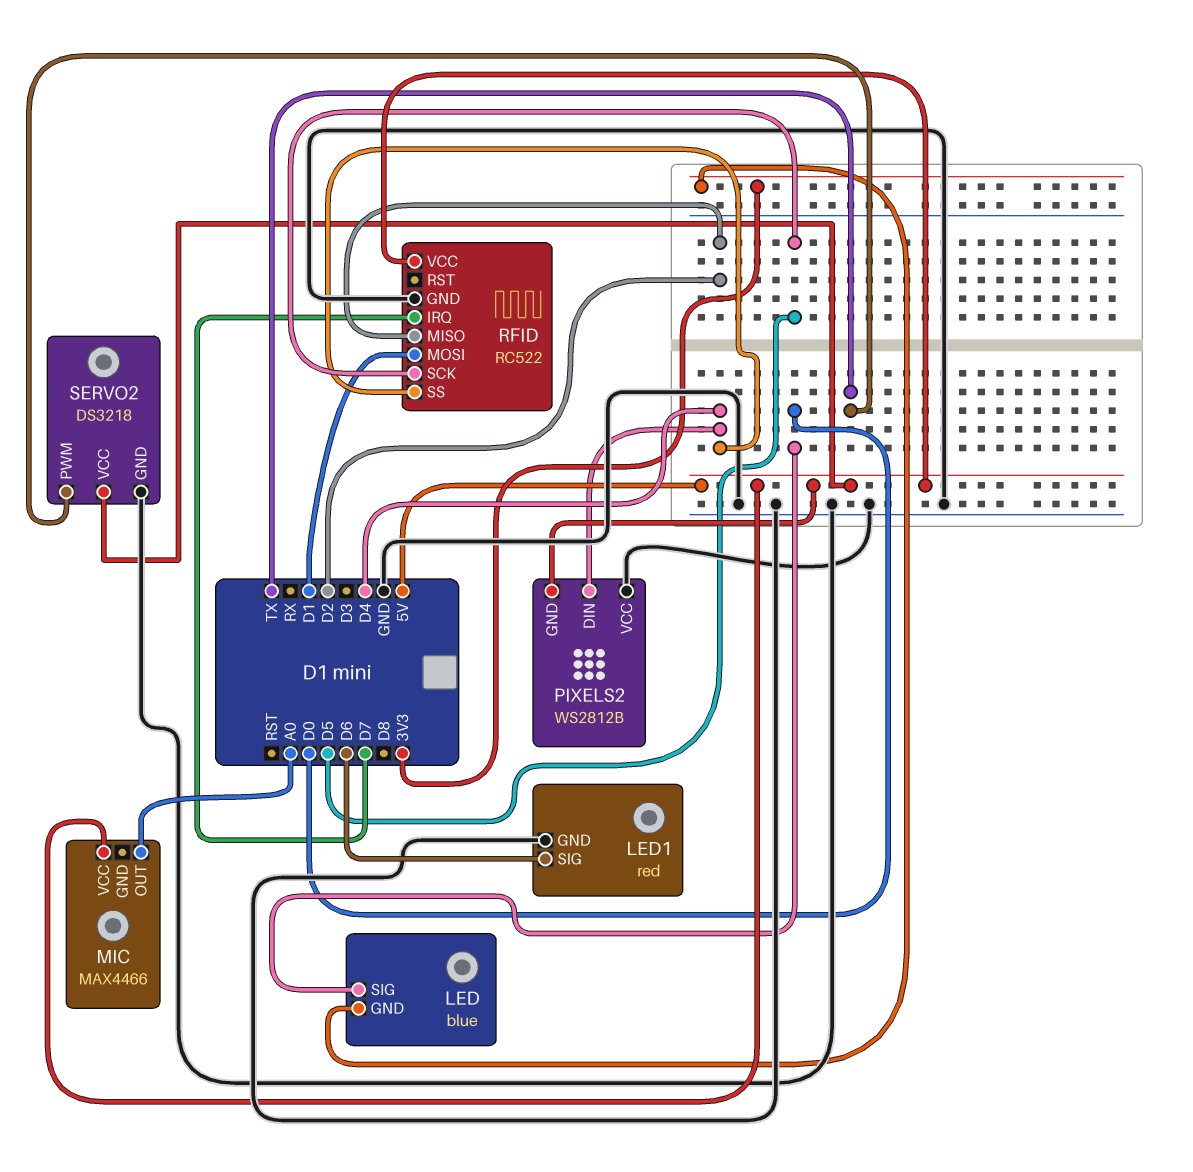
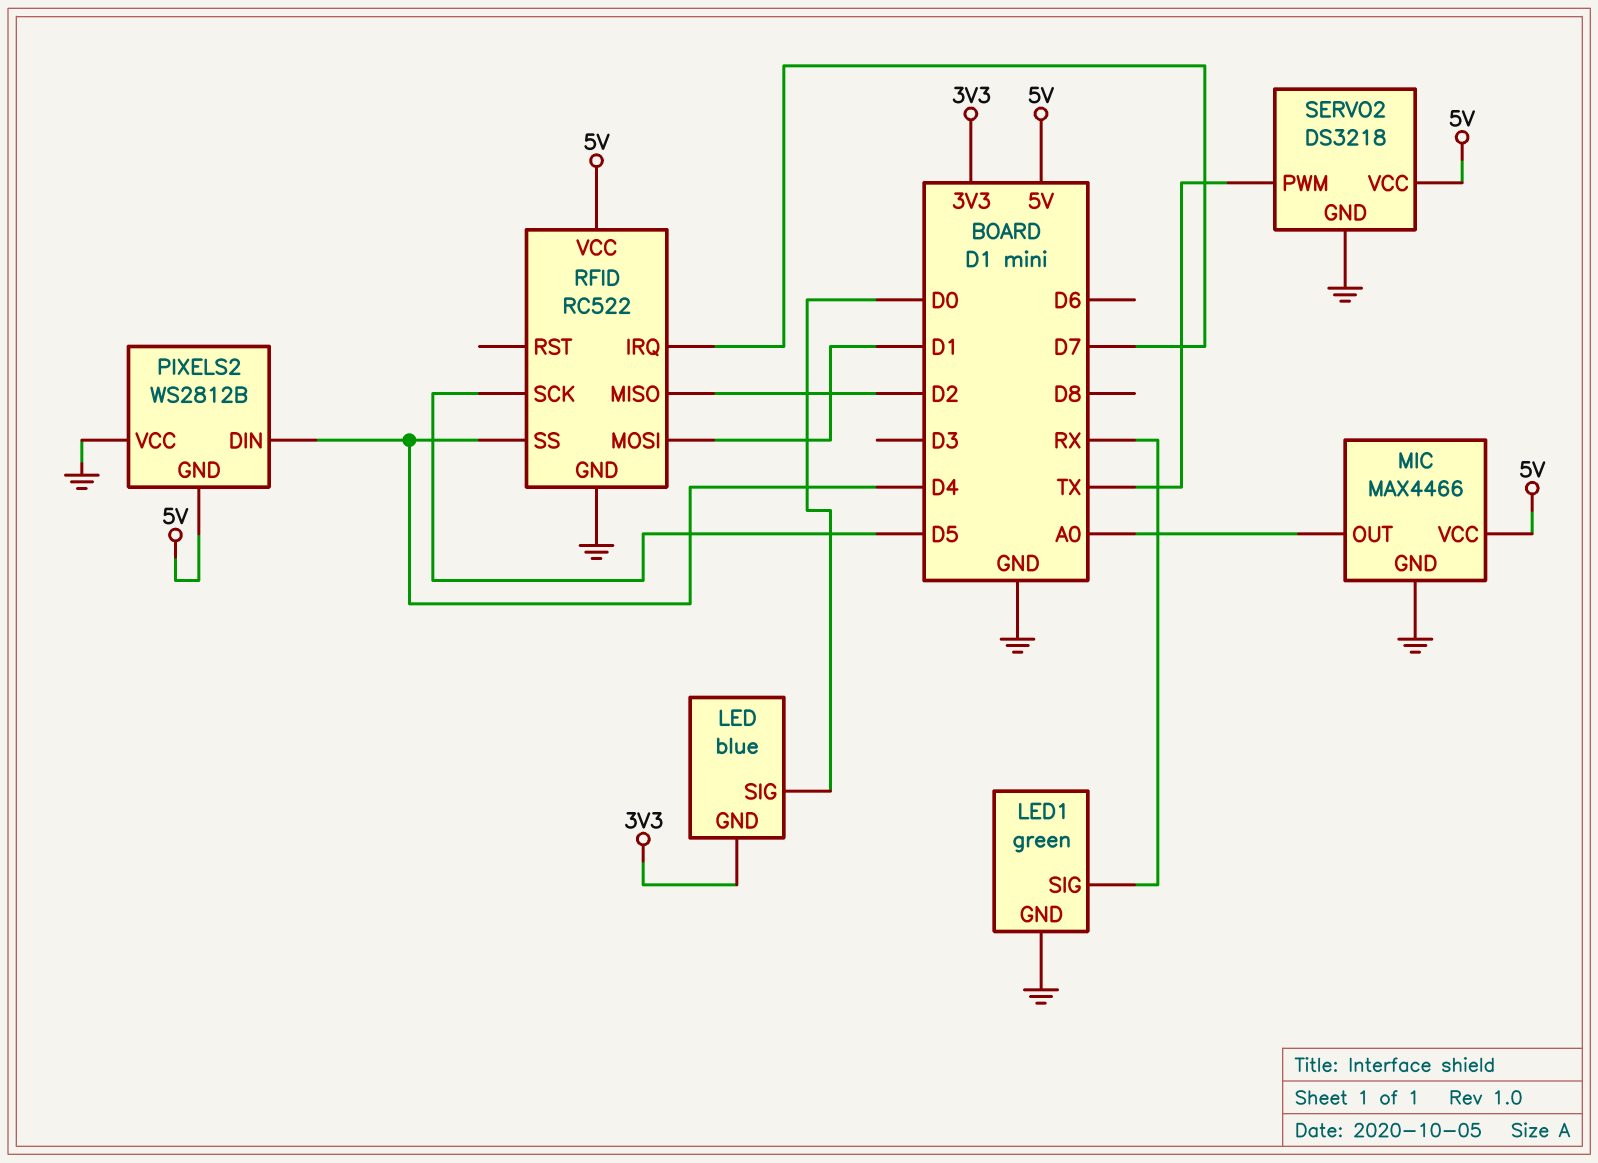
LED1: red -> green
LED1 pin SIG: D6 -> RX
MIC pin GND: none -> GND

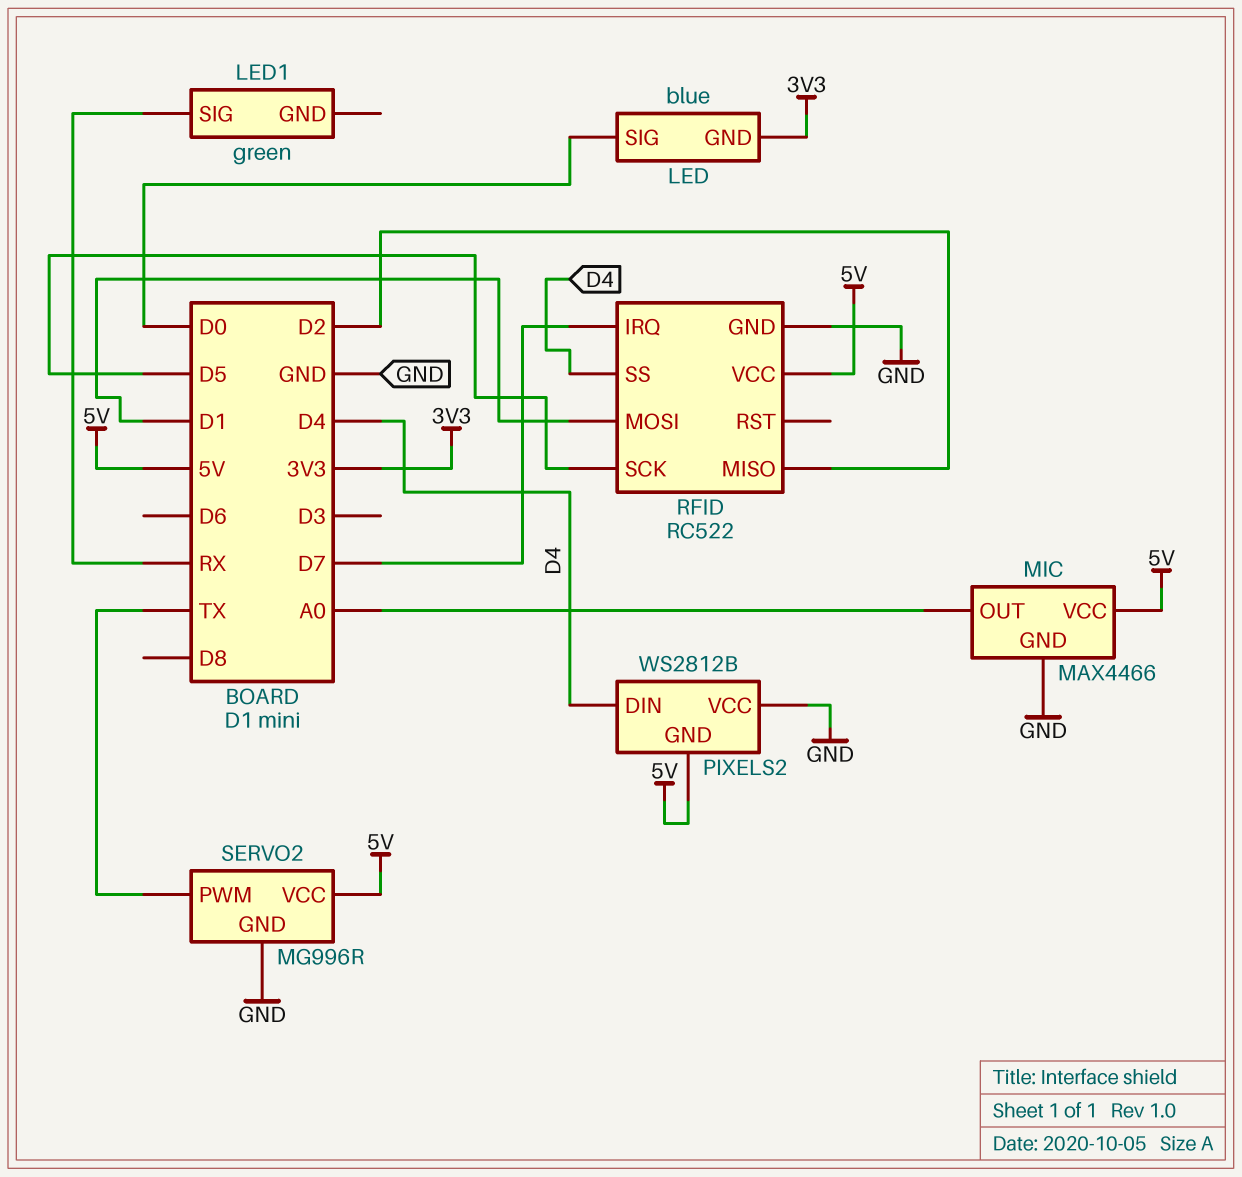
LED1 pin GND: GND -> none
SERVO2: DS3218 -> MG996R

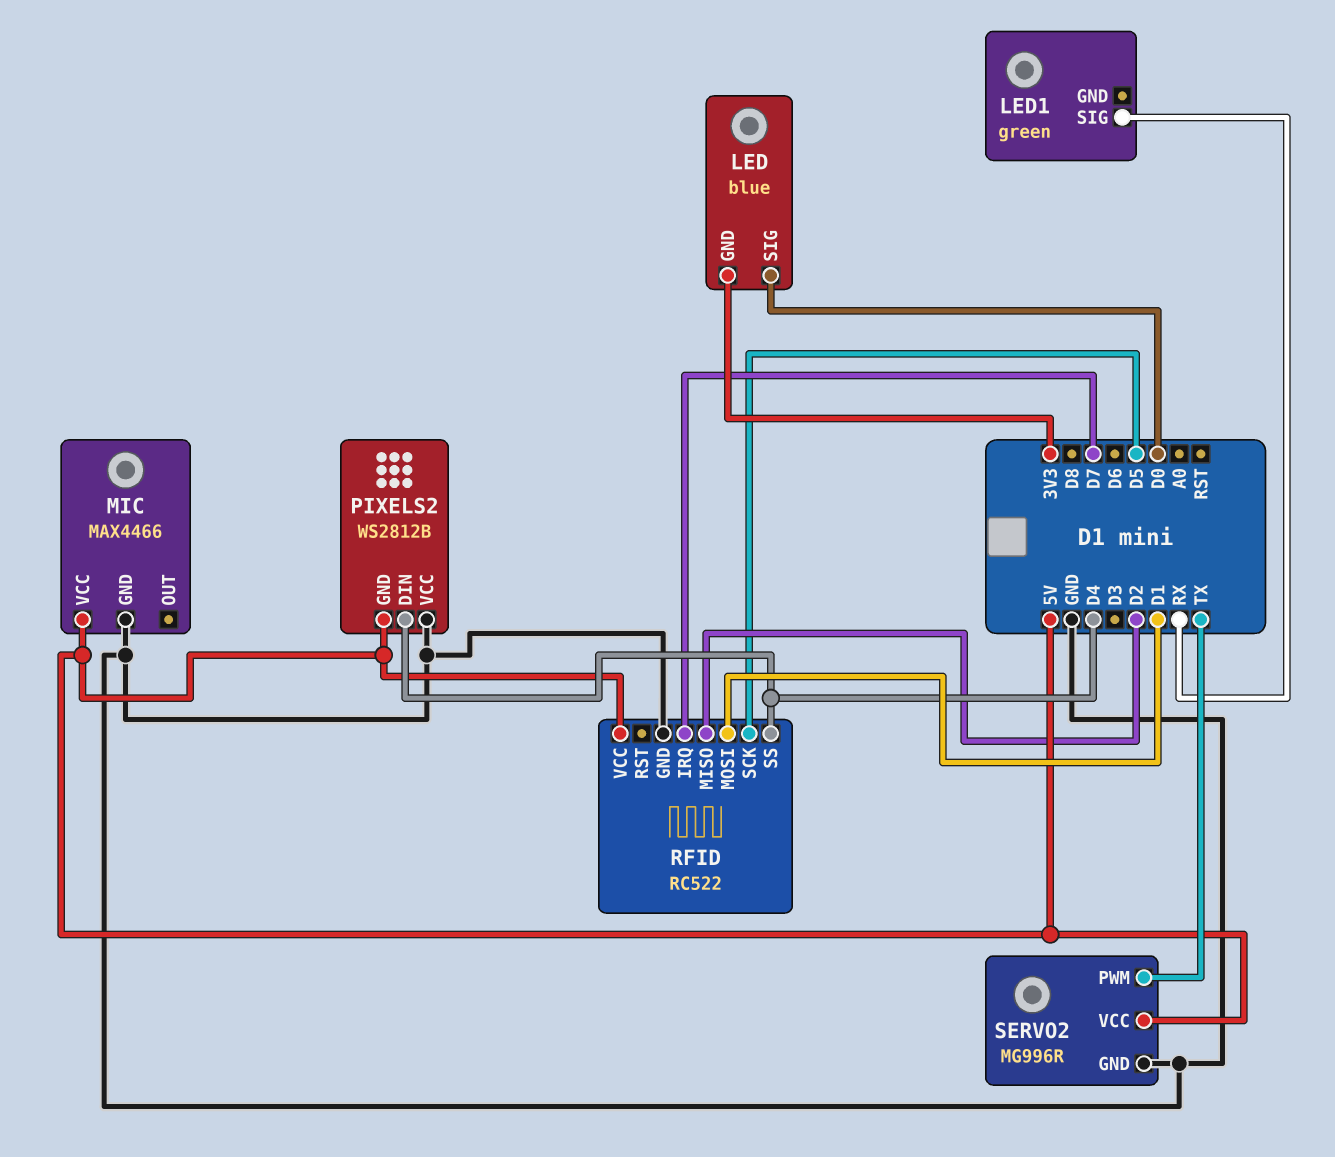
MIC pin OUT: A0 -> none

